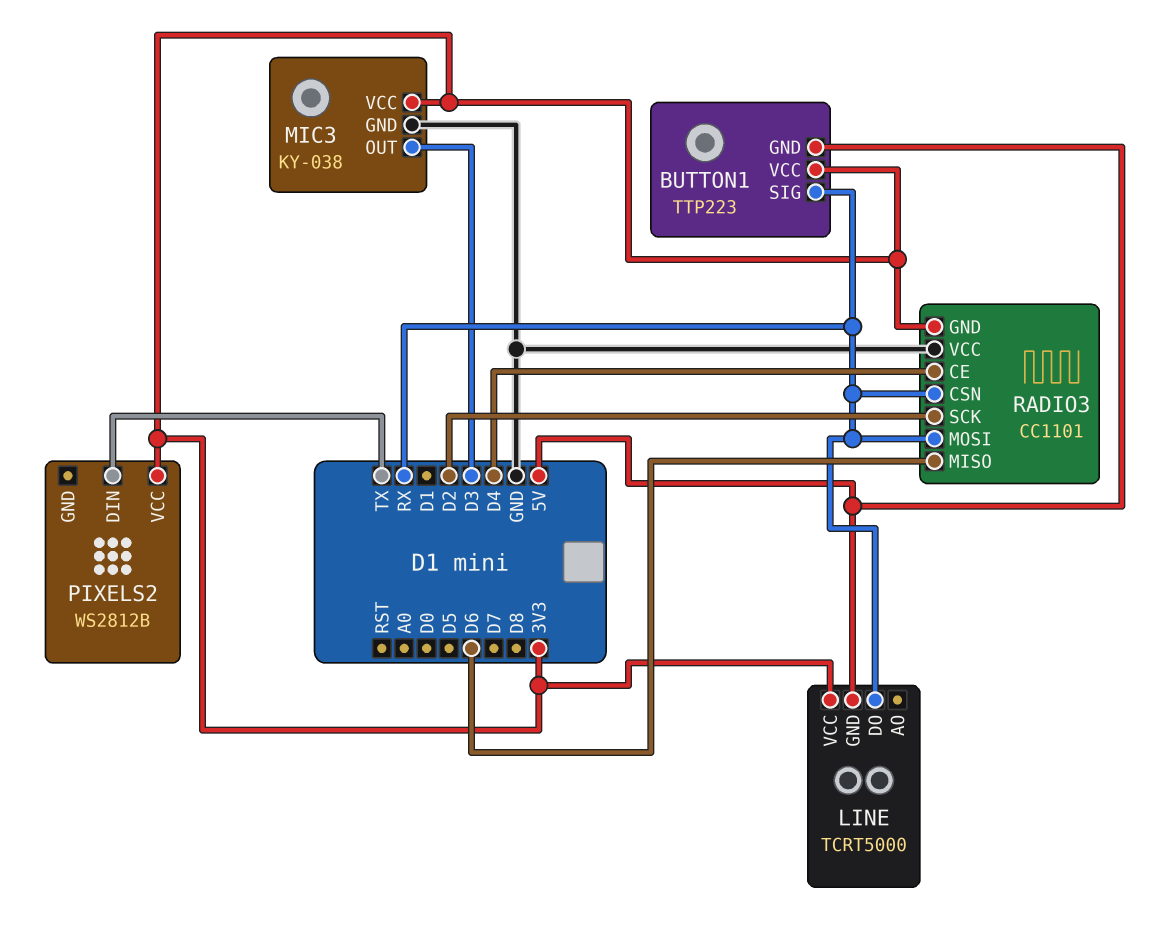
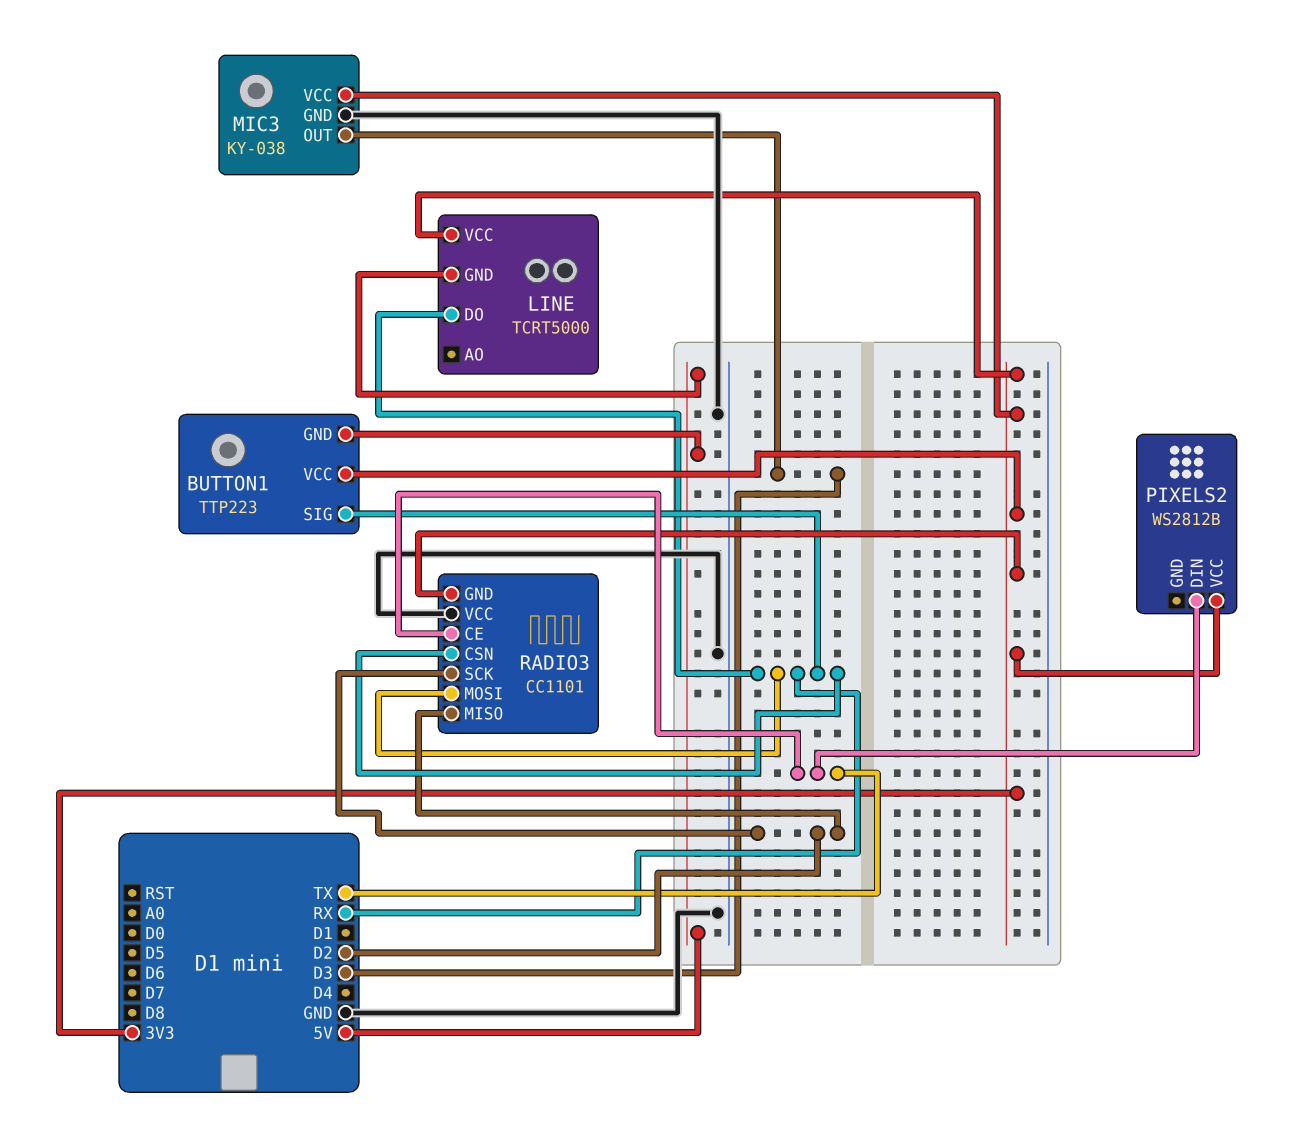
RADIO3 pin CE: D4 -> TX
RADIO3 pin MISO: D6 -> D2

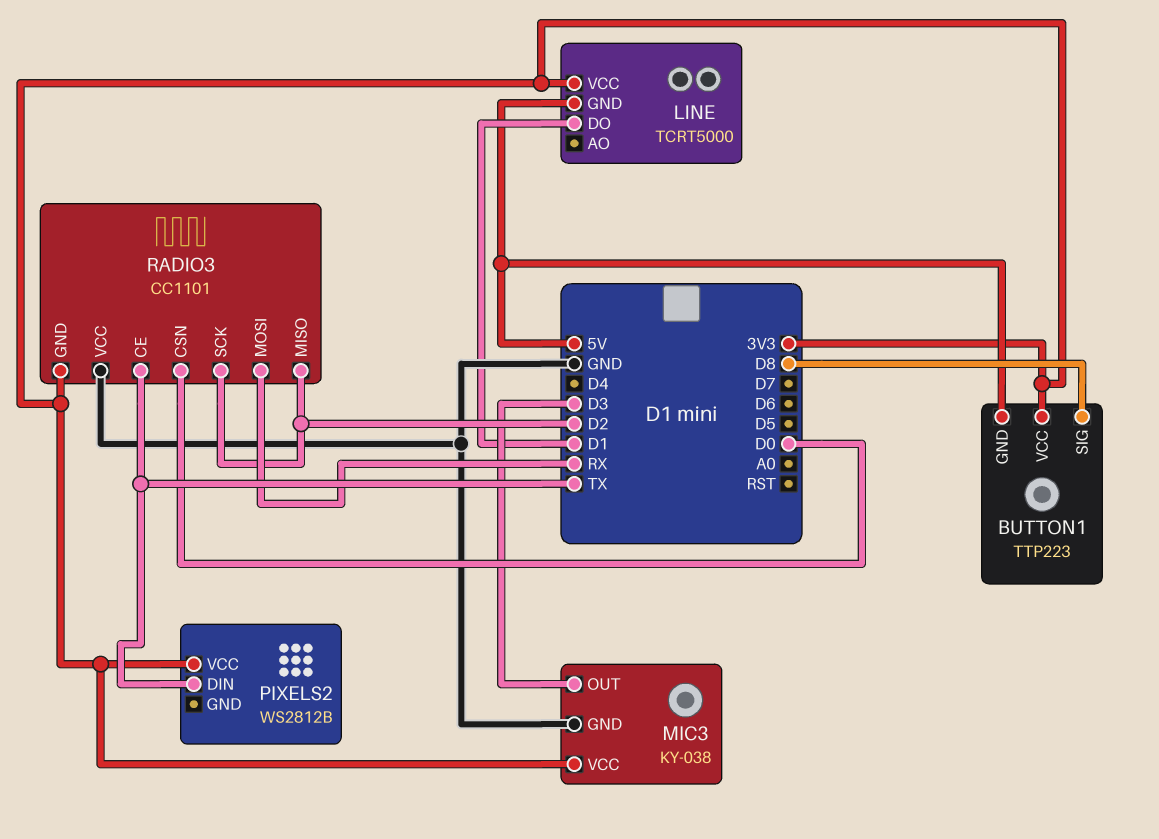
BUTTON1 pin SIG: RX -> D8
LINE pin DO: RX -> D1
RADIO3 pin CSN: RX -> D0

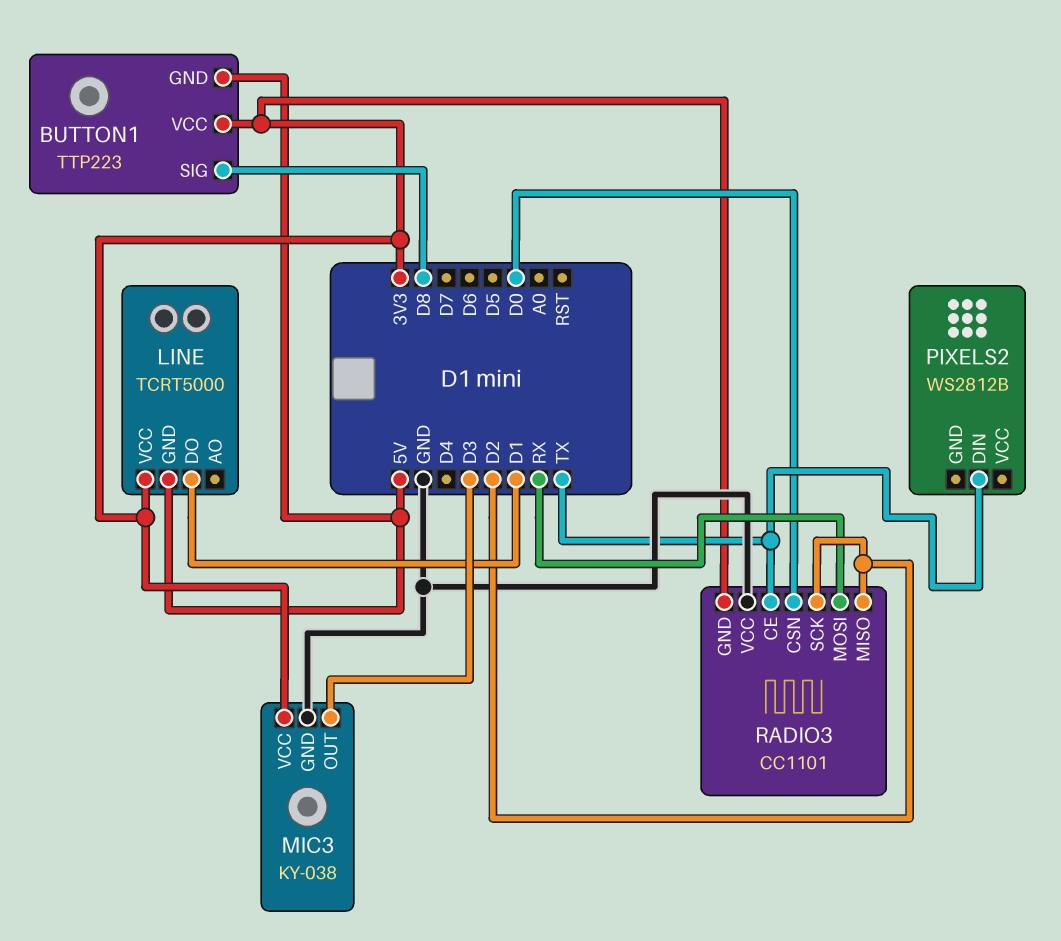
PIXELS2 pin VCC: 3V3 -> none

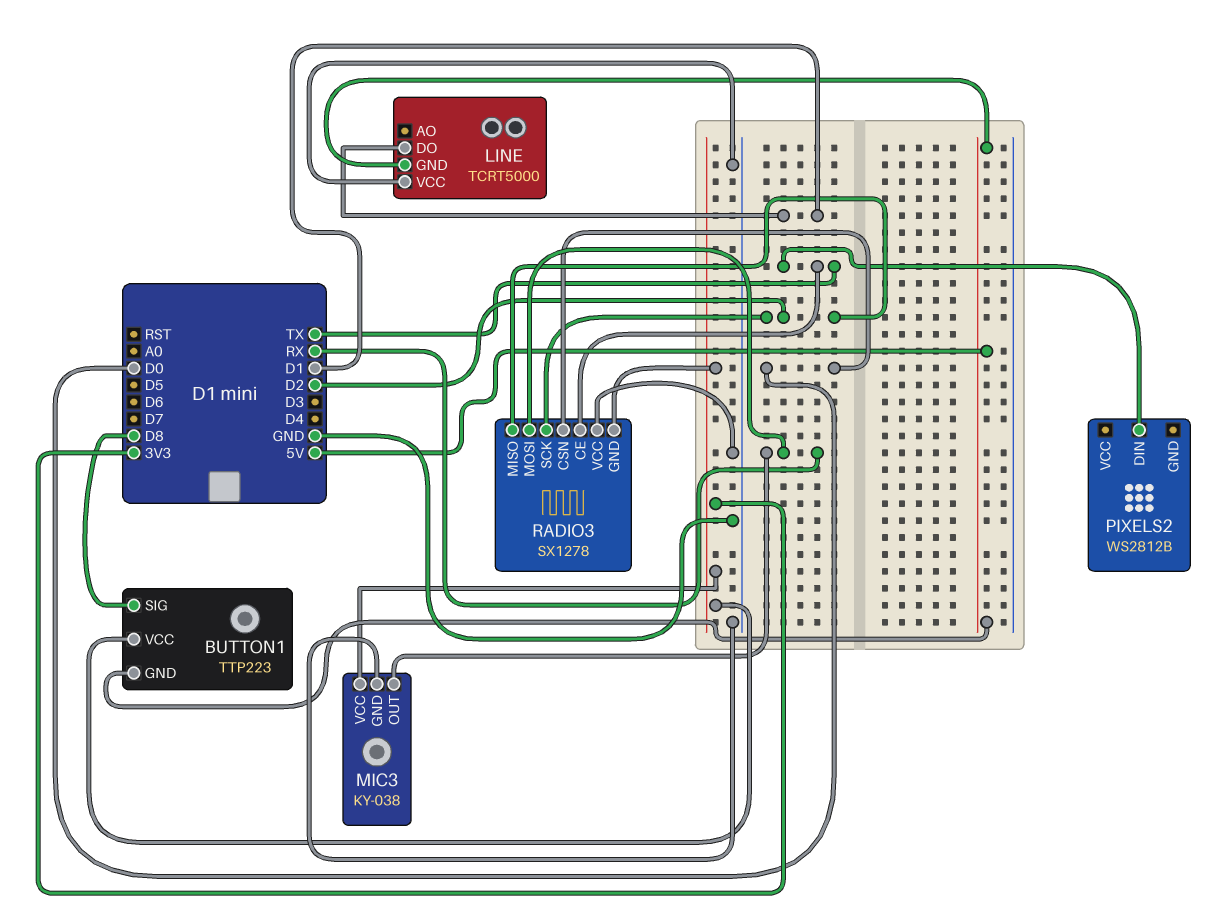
LINE pin VCC: 3V3 -> GND
MIC3 pin OUT: D3 -> RX
RADIO3: CC1101 -> SX1278

